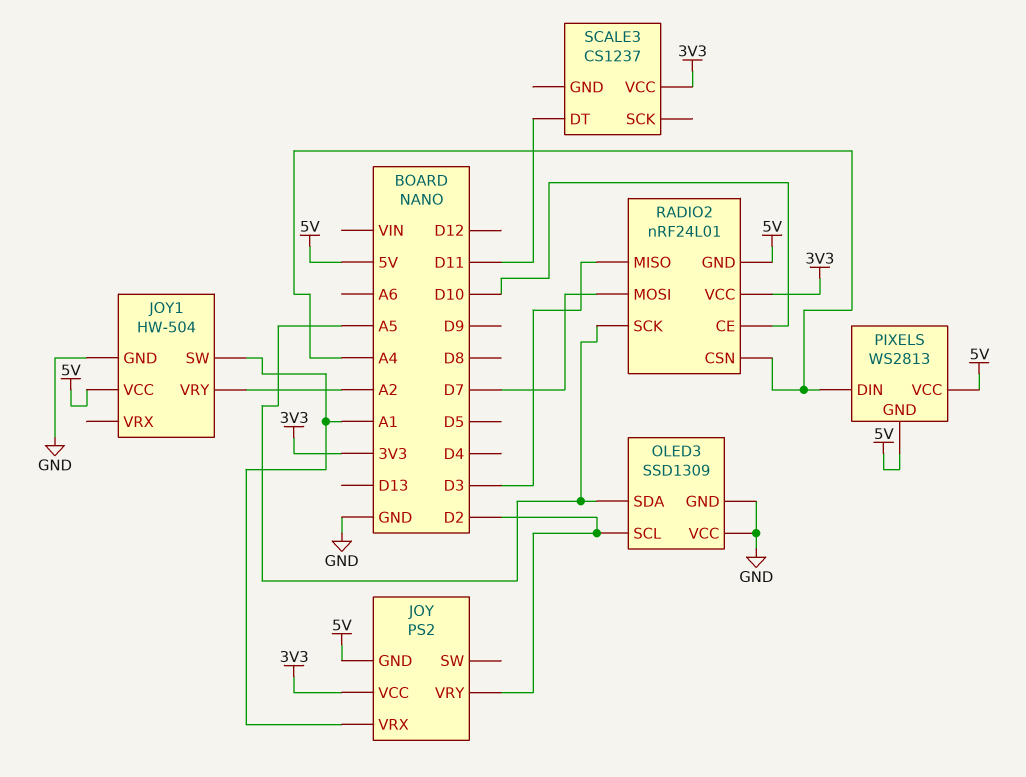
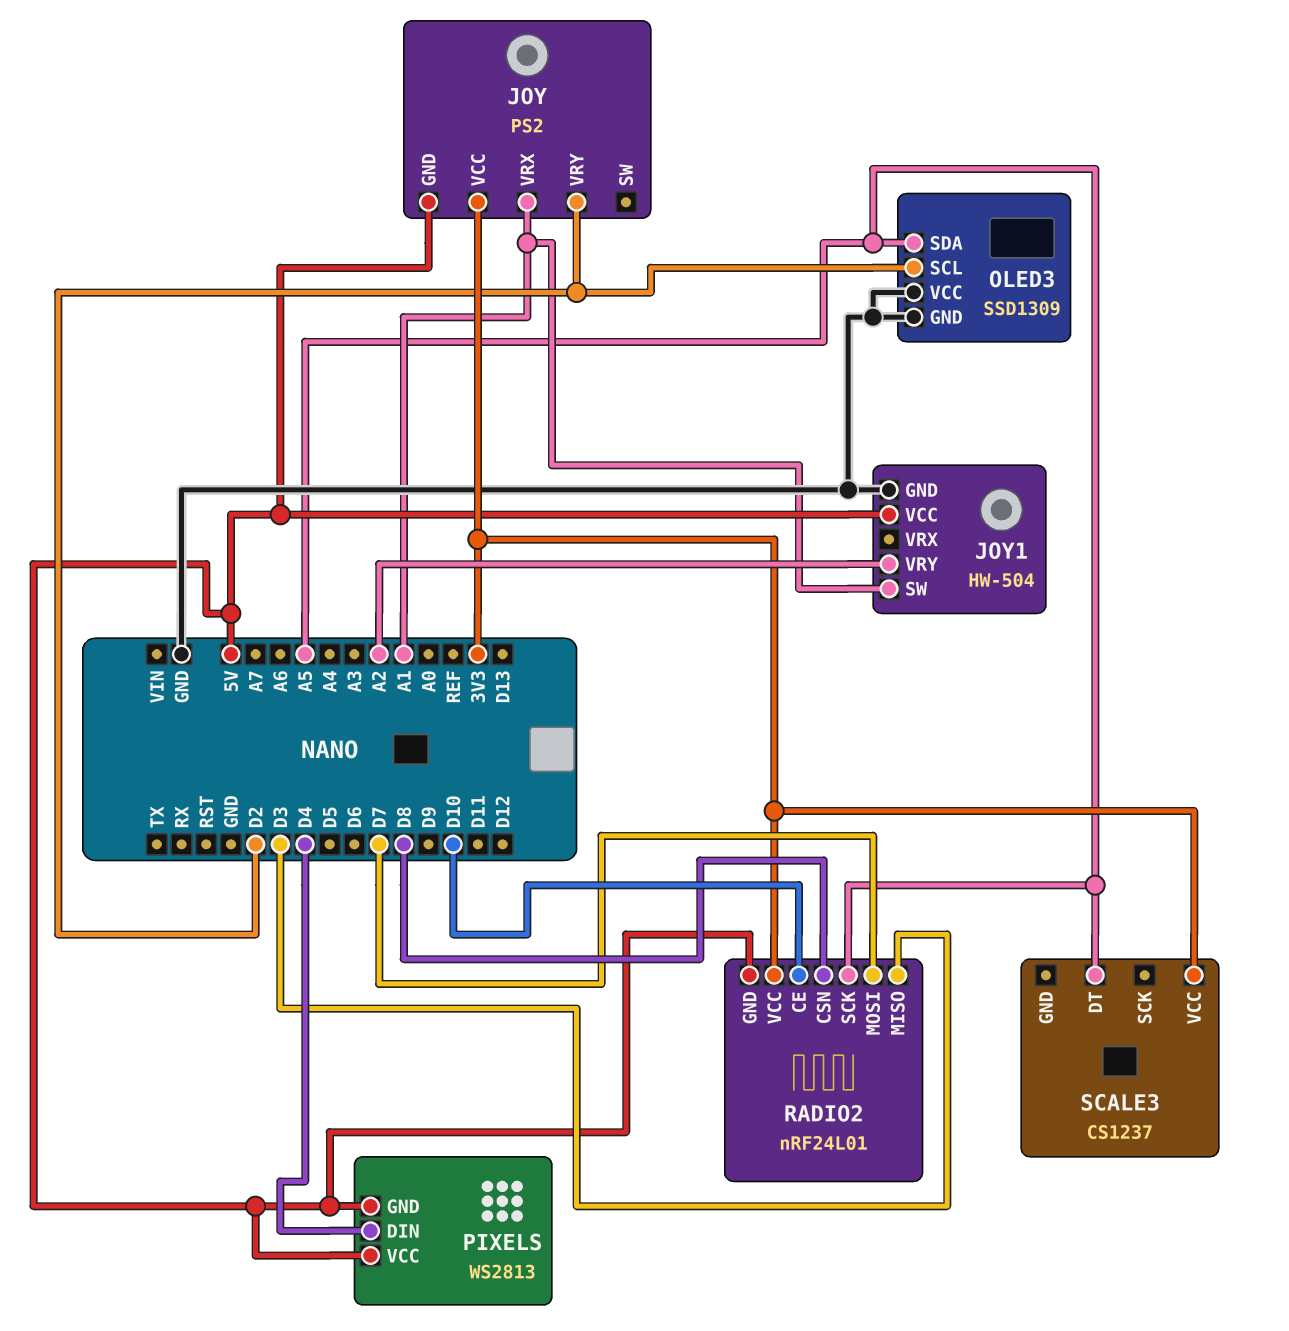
PIXELS pin DIN: A4 -> D4
RADIO2 pin CSN: A4 -> D8
SCALE3 pin DT: D11 -> A5

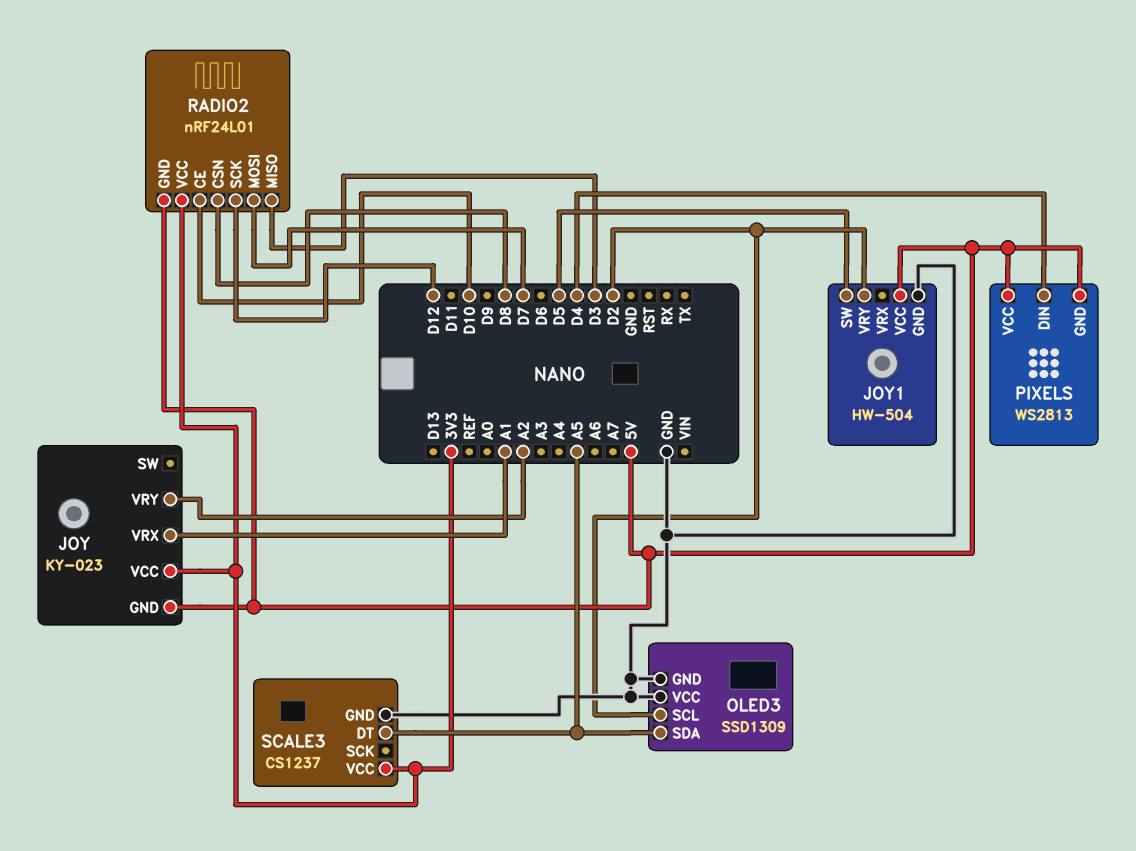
JOY: PS2 -> KY-023
JOY pin VRY: D2 -> A2
JOY1 pin SW: A1 -> D5
JOY1 pin VRY: A2 -> D2
RADIO2 pin SCK: A5 -> D12
SCALE3 pin GND: none -> GND

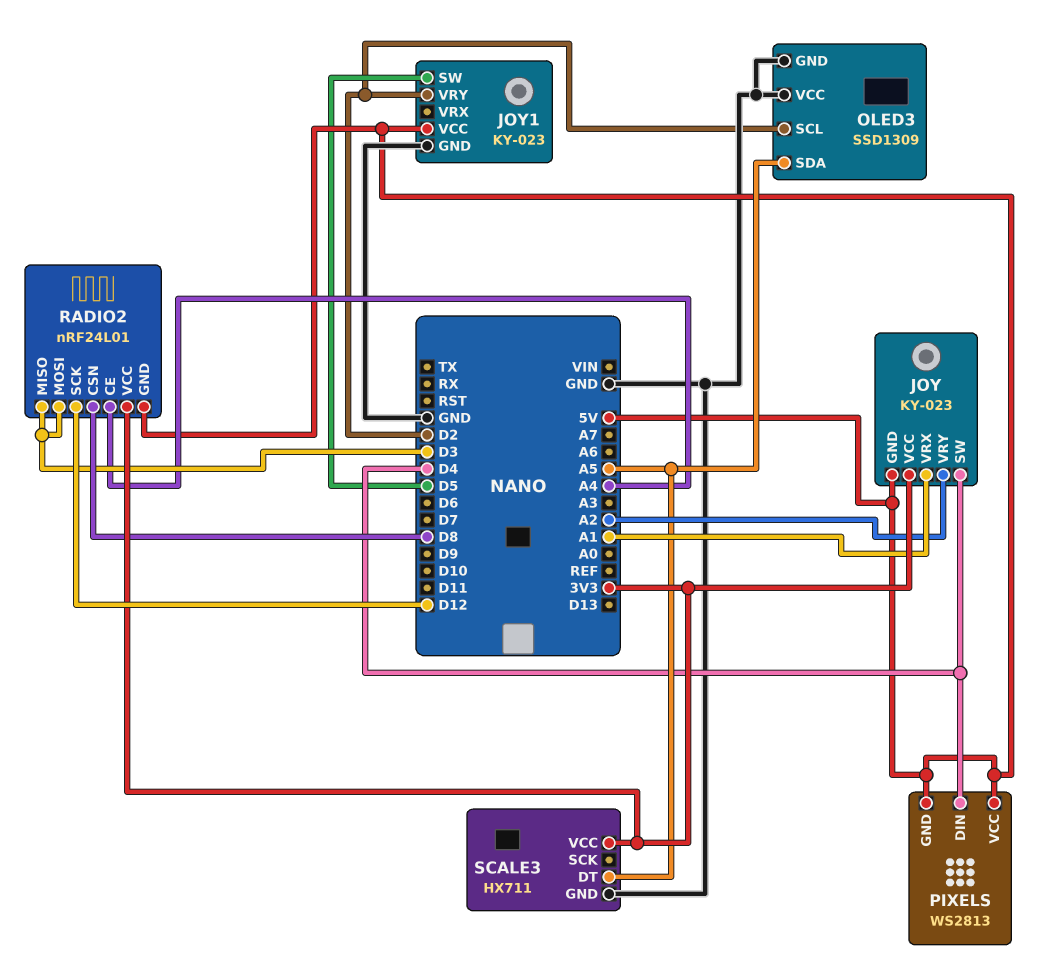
JOY pin SW: none -> D4
JOY1: HW-504 -> KY-023
RADIO2 pin CE: D10 -> A4
RADIO2 pin MOSI: D7 -> D3
SCALE3: CS1237 -> HX711

